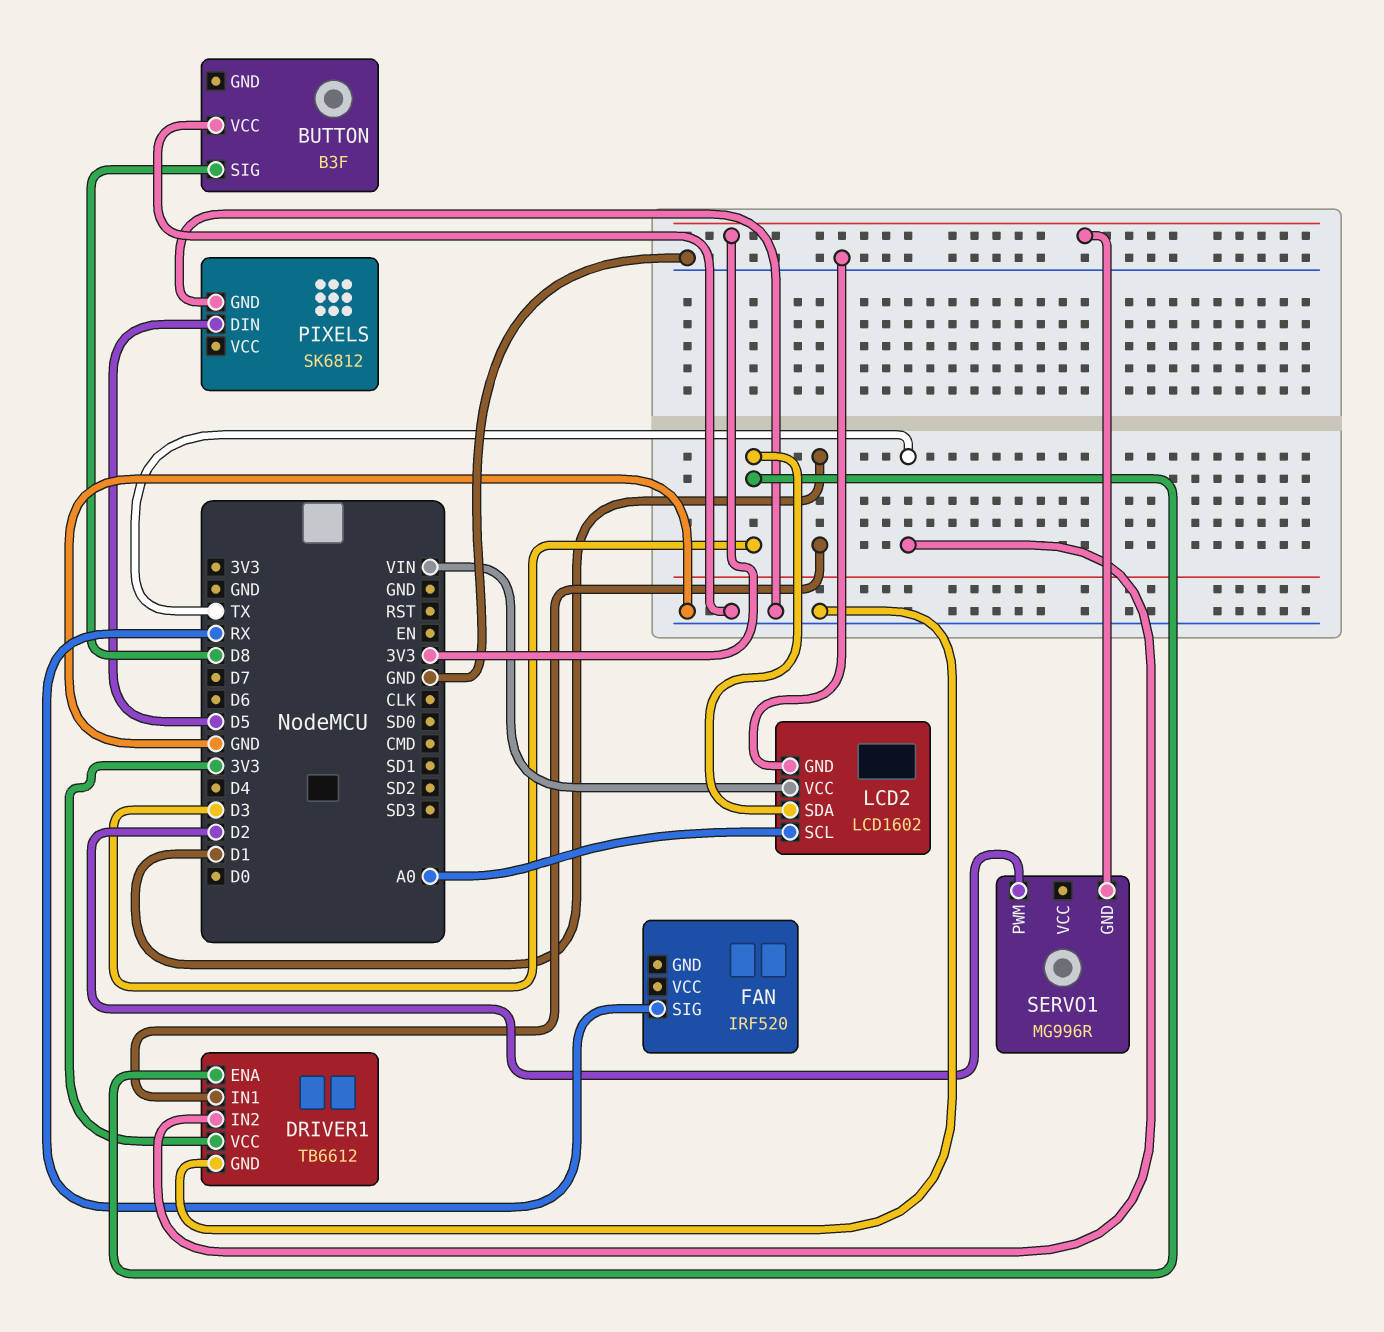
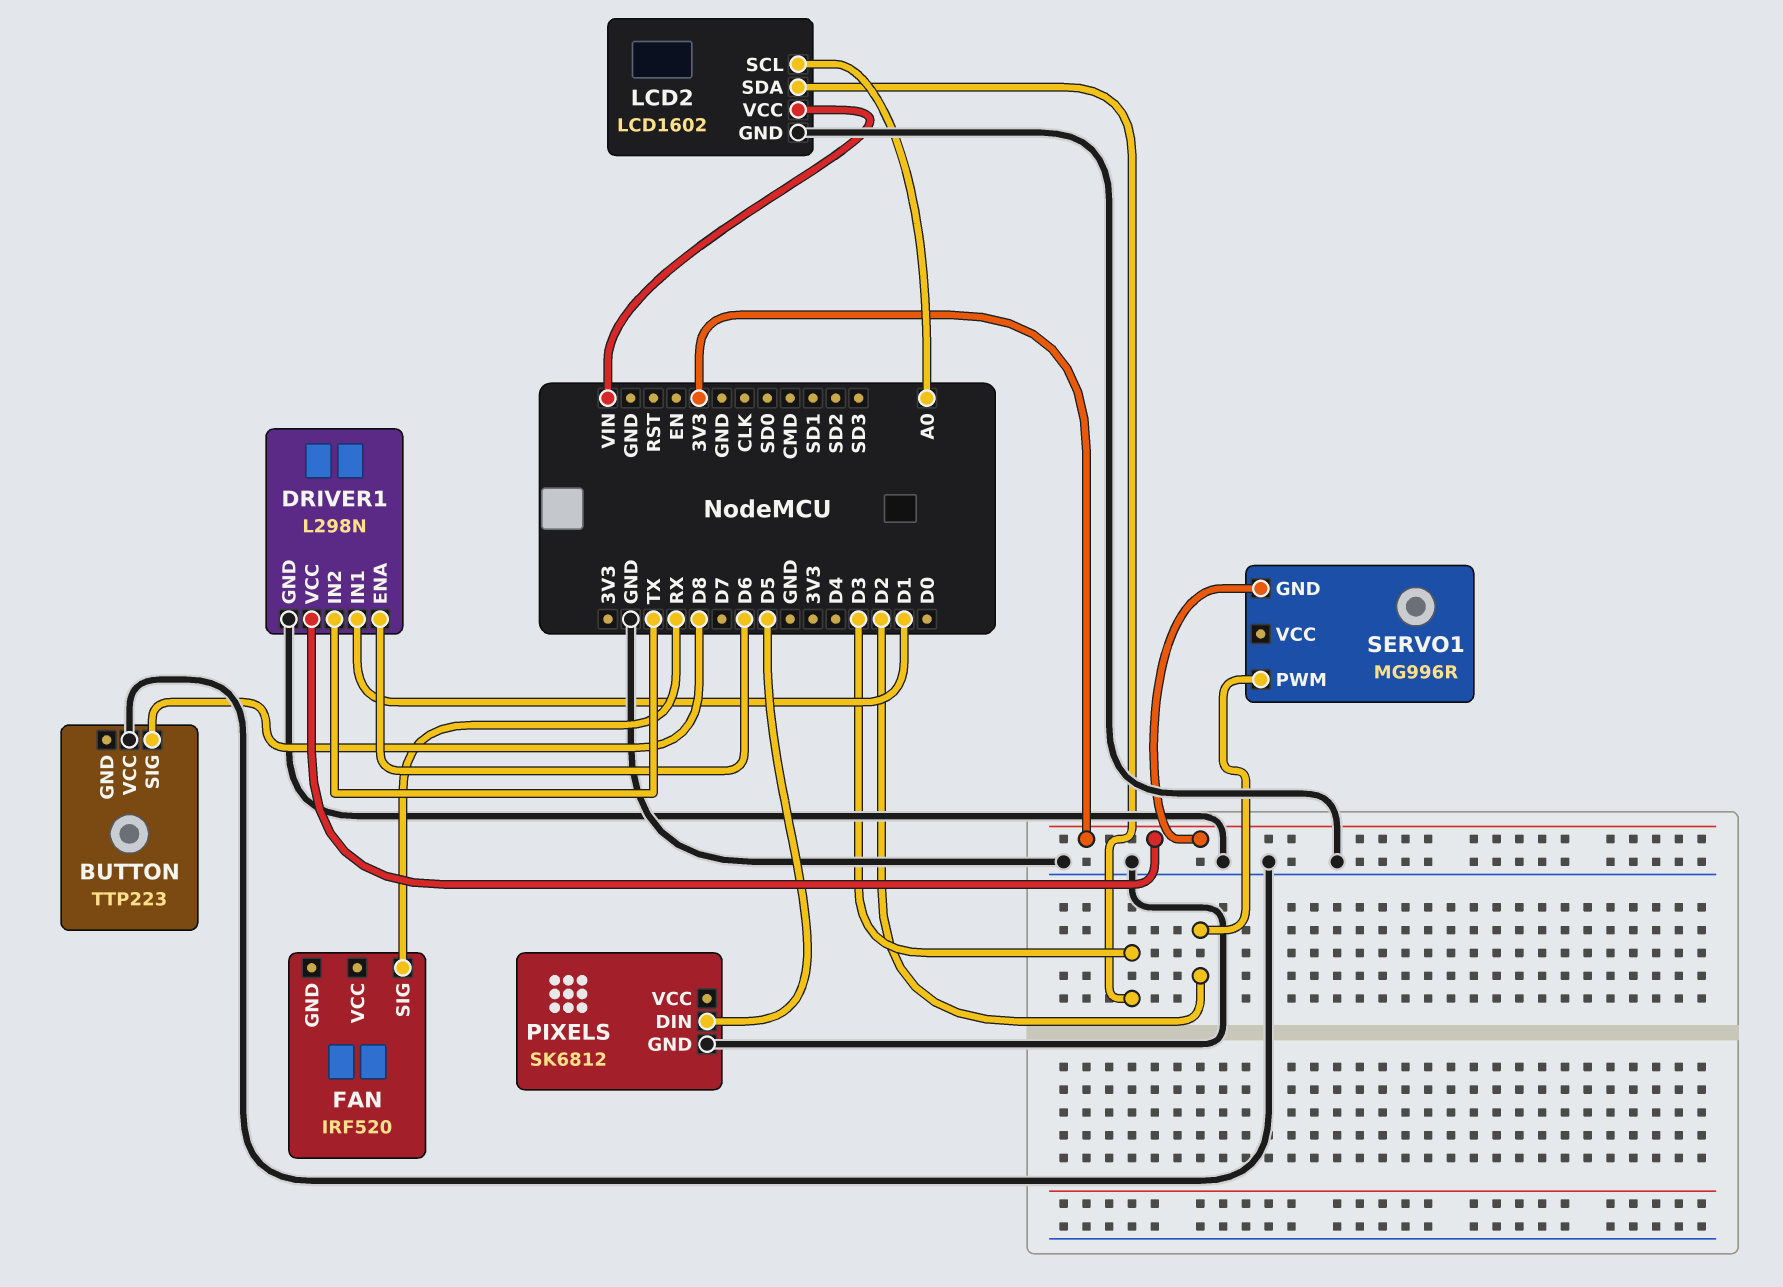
BUTTON: B3F -> TTP223
DRIVER1: TB6612 -> L298N
DRIVER1 pin ENA: D3 -> D6

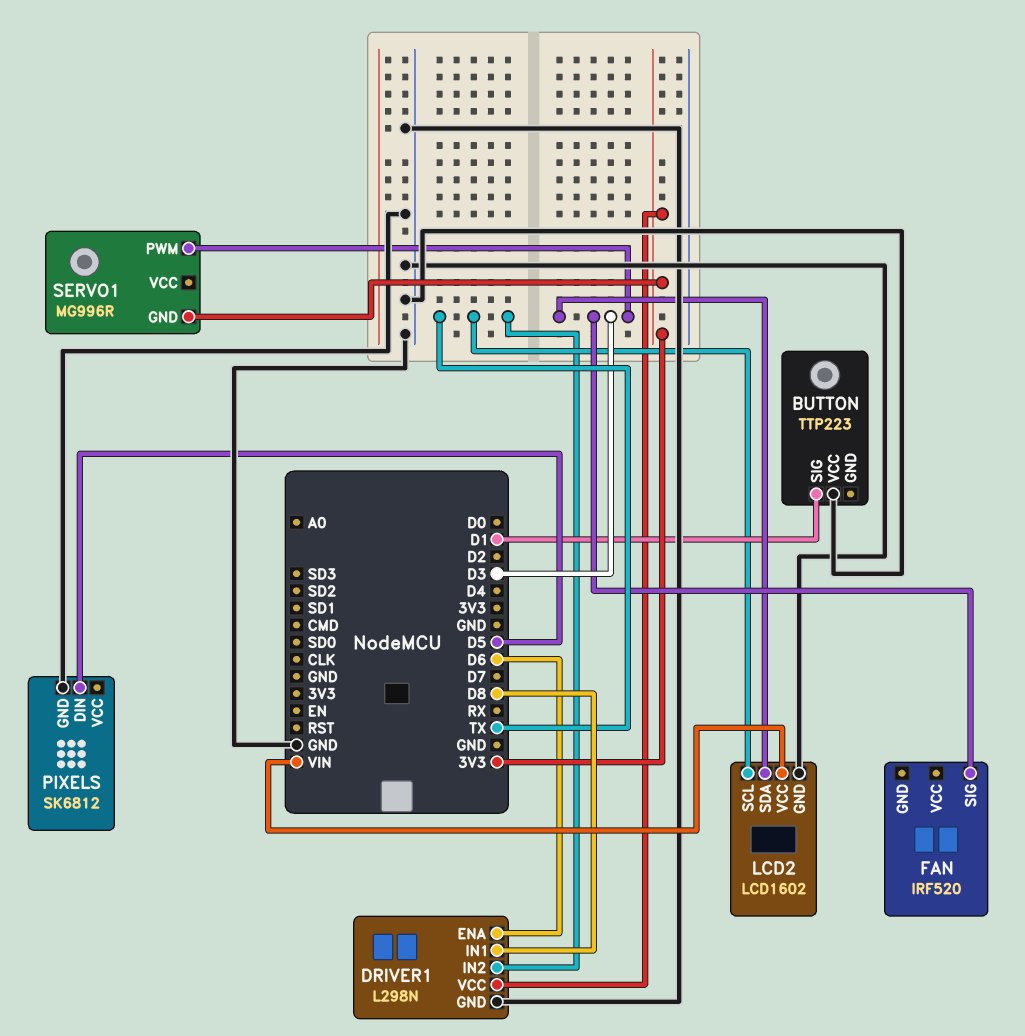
BUTTON pin SIG: D8 -> D1
DRIVER1 pin IN1: D1 -> D8
FAN pin SIG: RX -> D3
LCD2 pin SCL: A0 -> TX
SERVO1 pin PWM: D2 -> D3

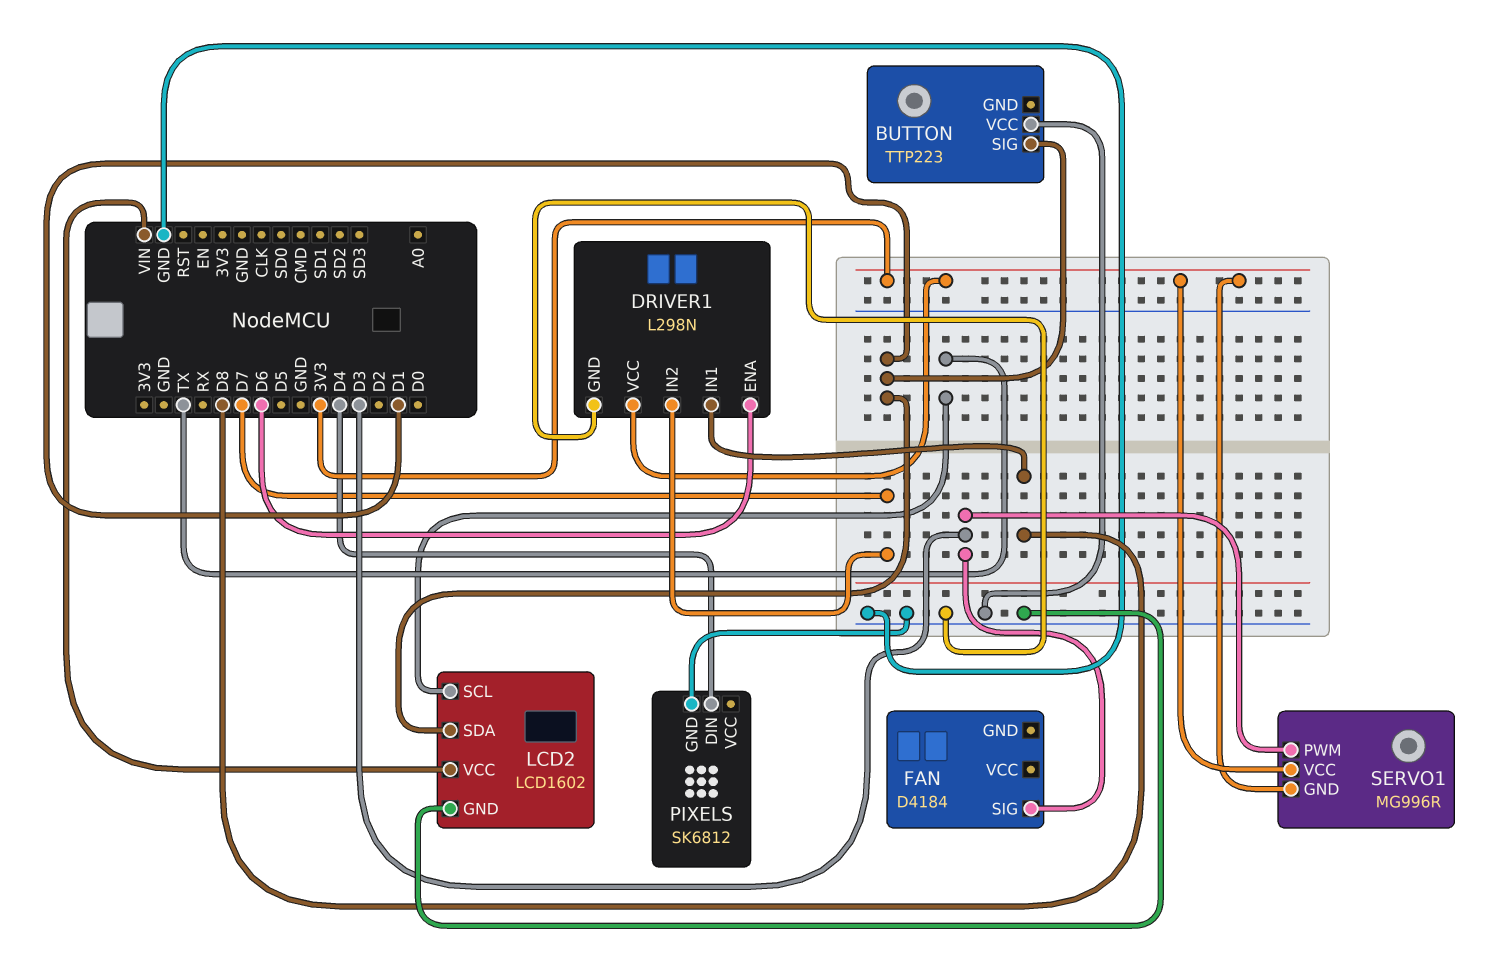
DRIVER1 pin IN2: TX -> D7
FAN: IRF520 -> D4184
LCD2 pin SDA: D3 -> D1
PIXELS pin DIN: D5 -> D4
SERVO1 pin VCC: none -> 3V3

